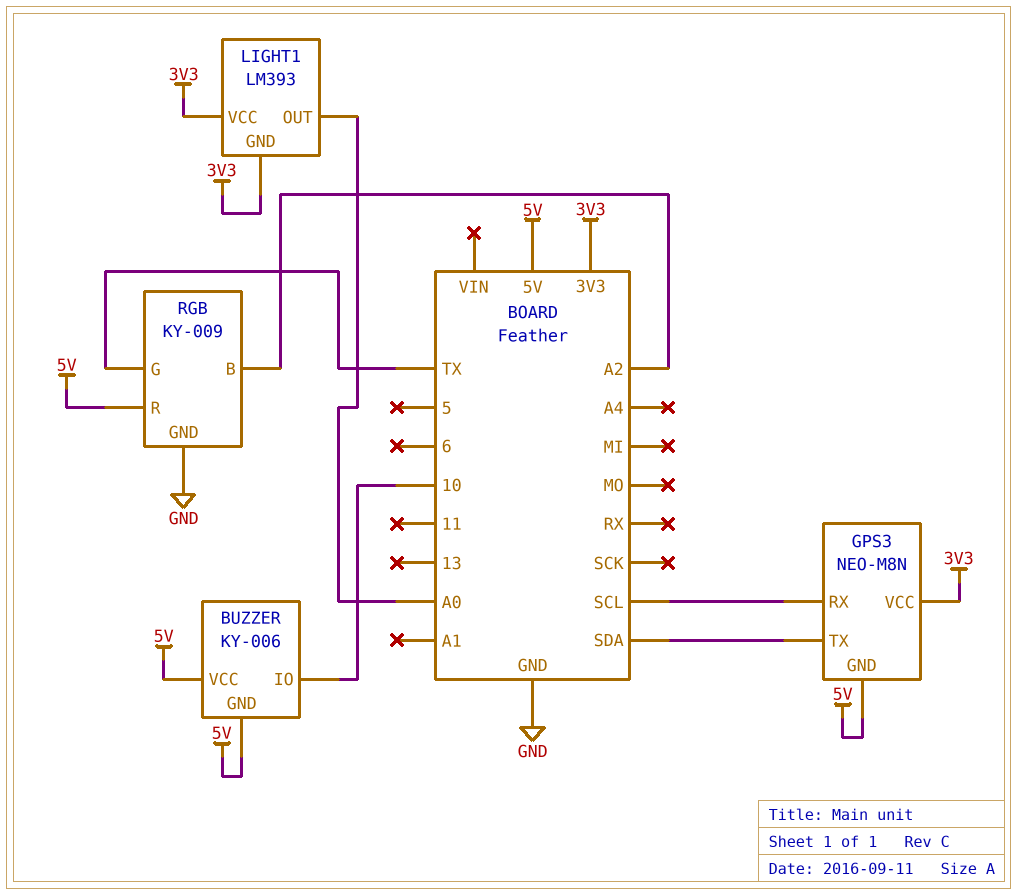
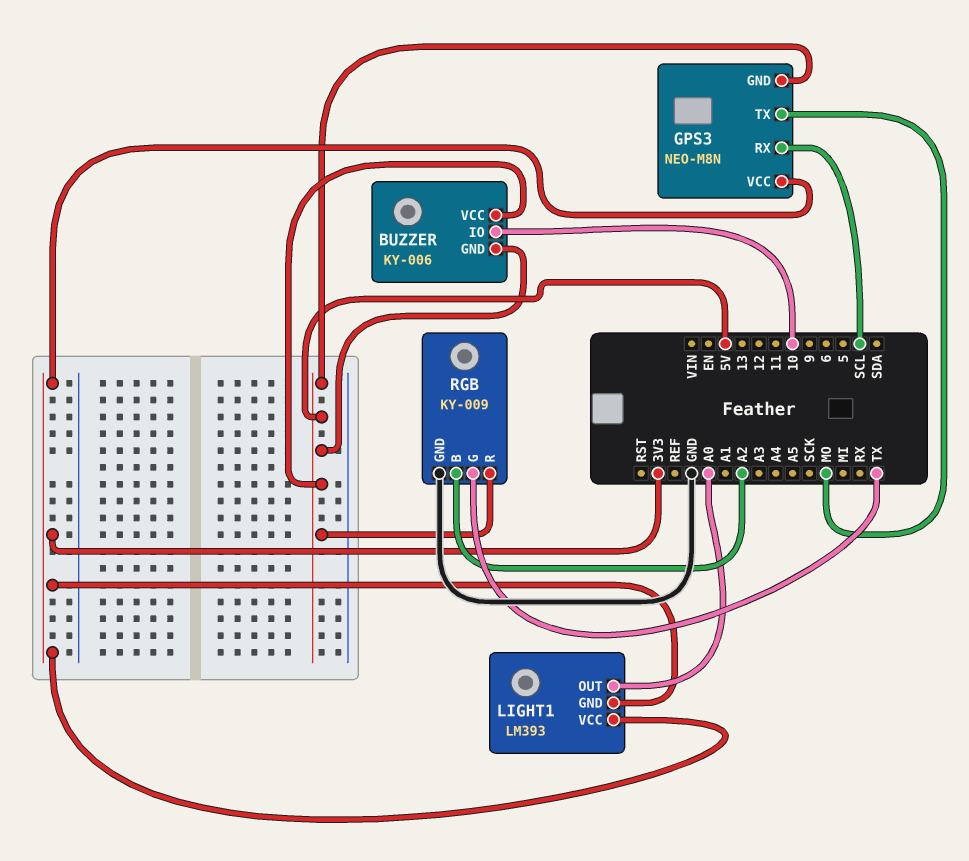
GPS3 pin TX: SDA -> MO

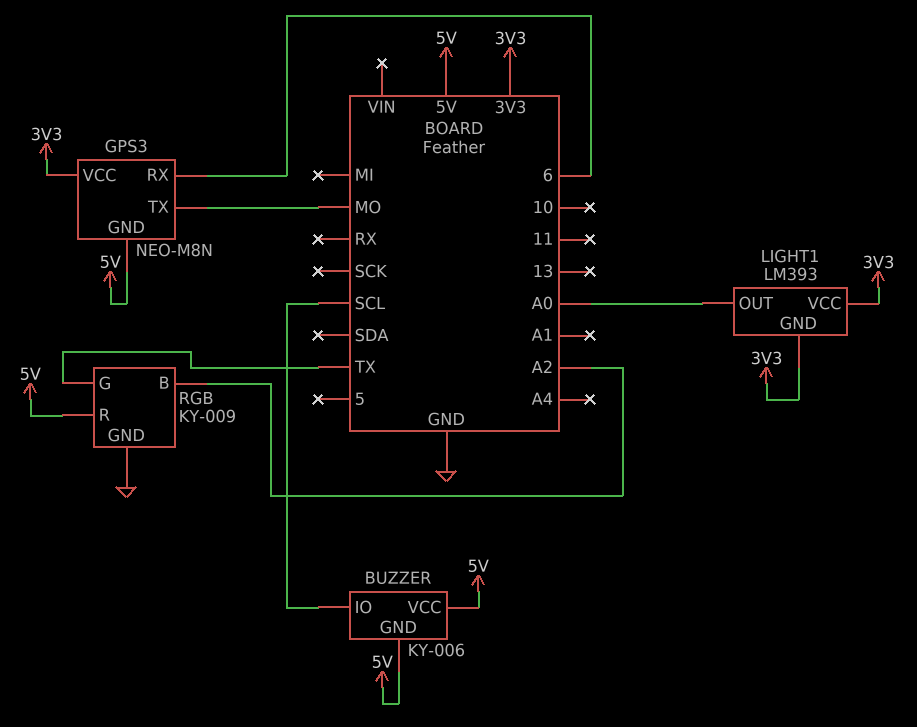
BUZZER pin IO: 10 -> SCL
GPS3 pin RX: SCL -> 6

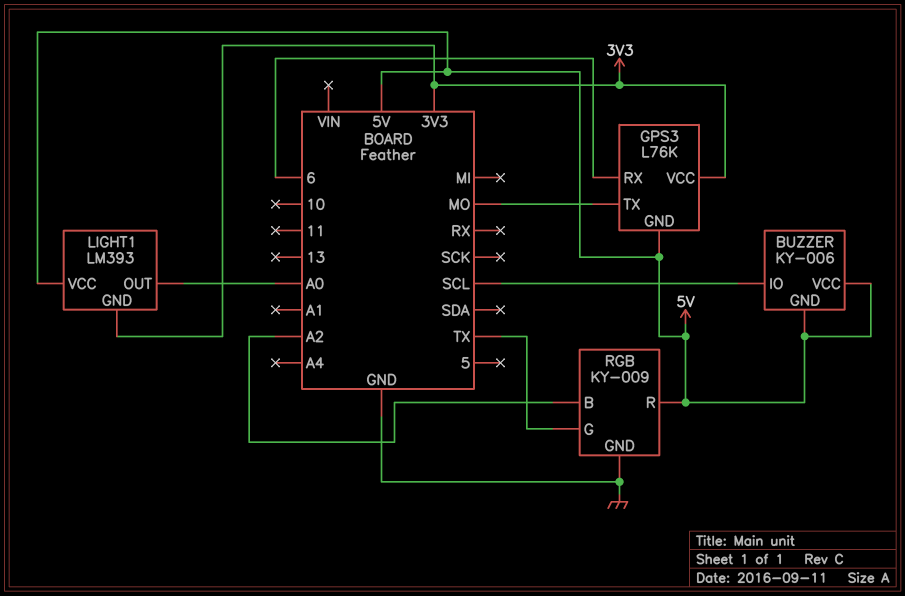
GPS3: NEO-M8N -> L76K
LIGHT1 pin VCC: 3V3 -> 5V

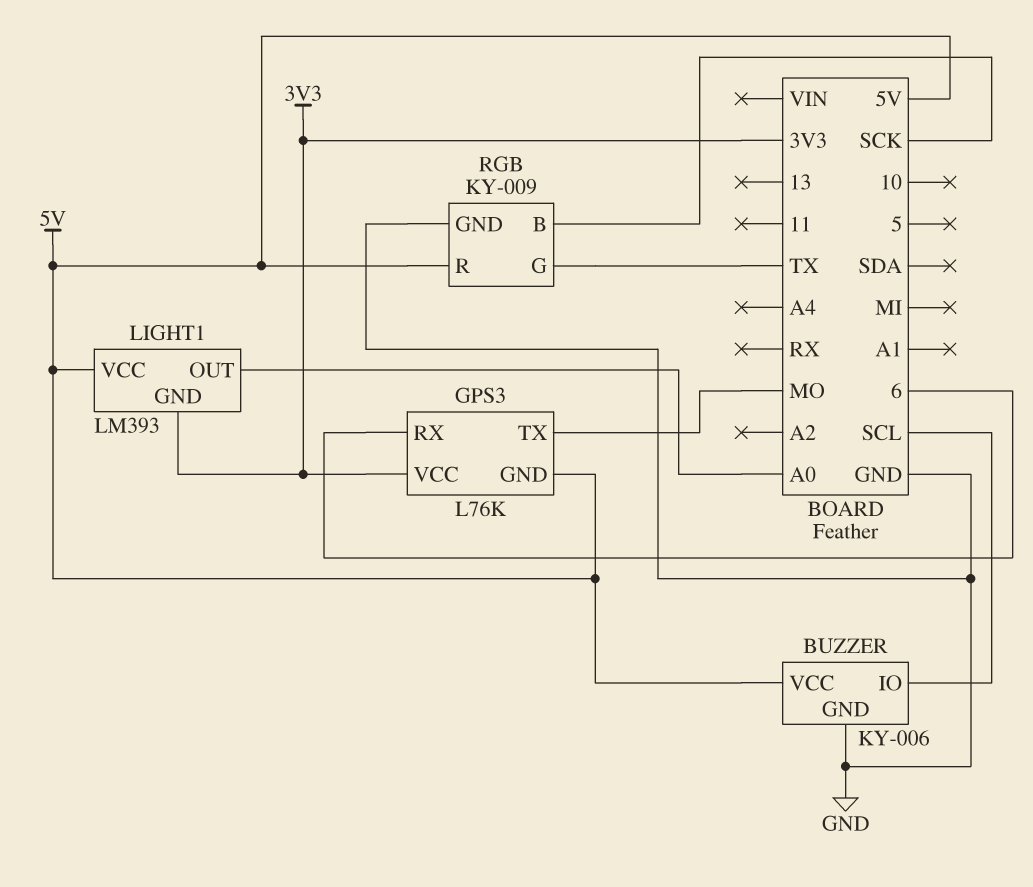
BUZZER pin GND: 5V -> GND
RGB pin B: A2 -> SCK

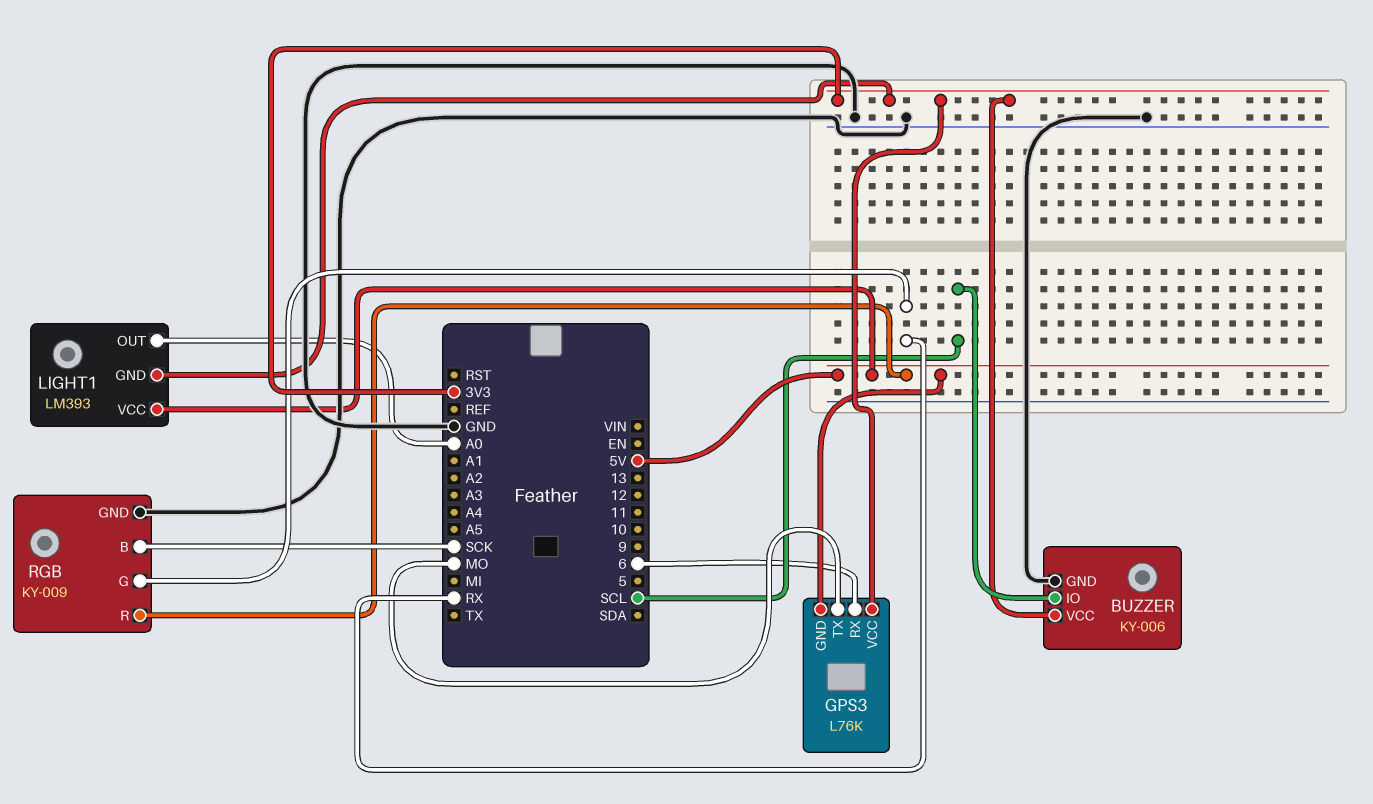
BUZZER pin VCC: 5V -> 3V3
RGB pin G: TX -> RX

